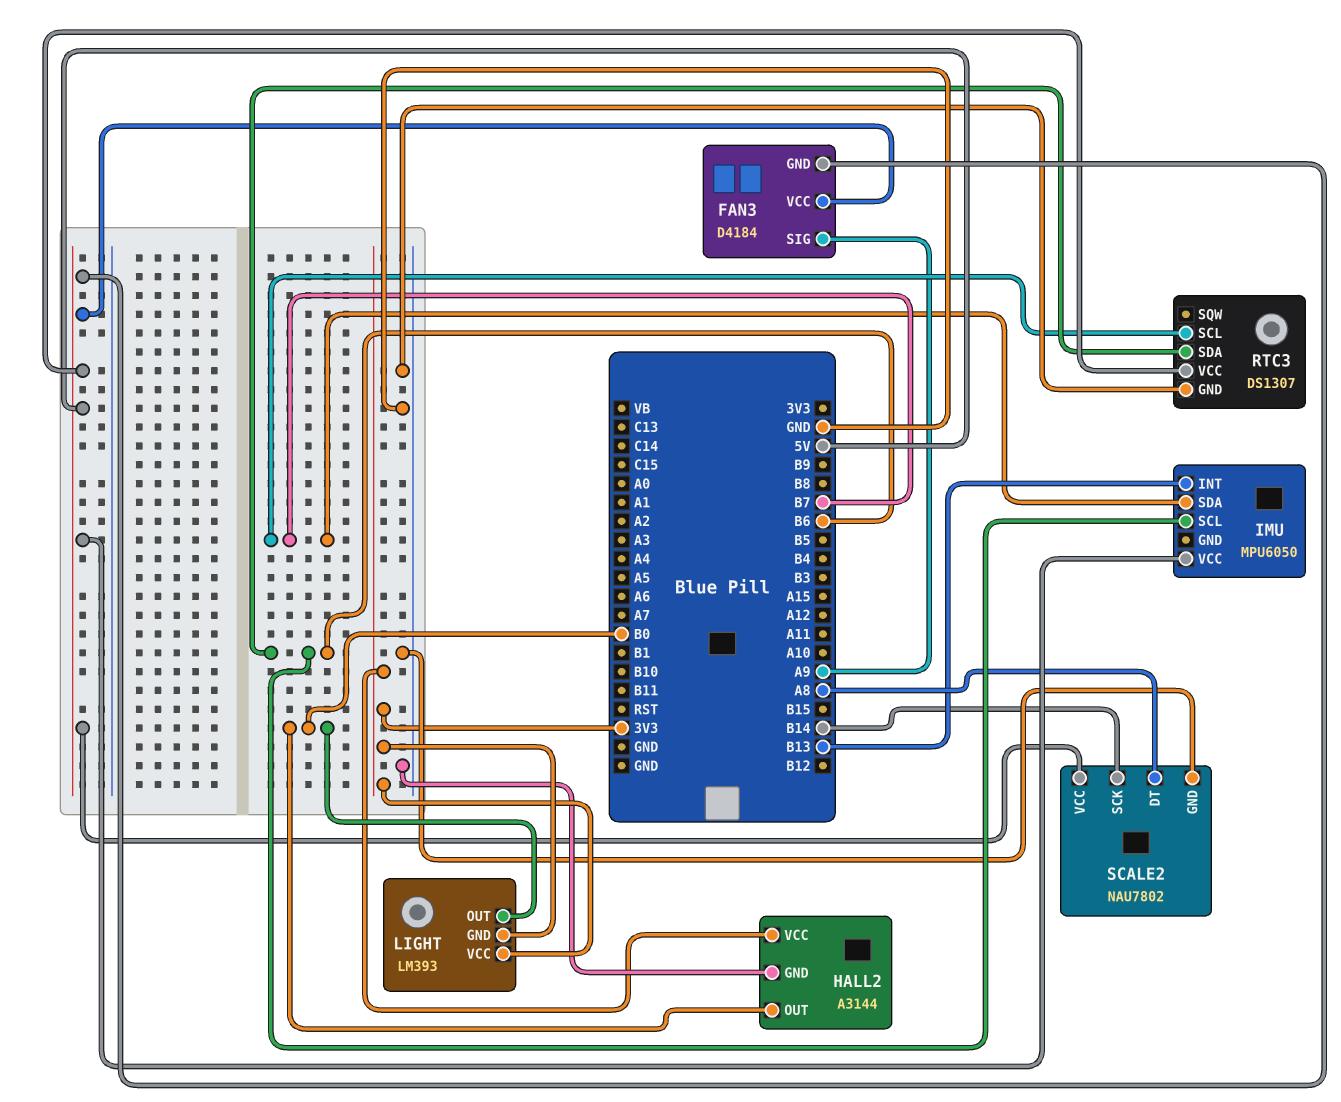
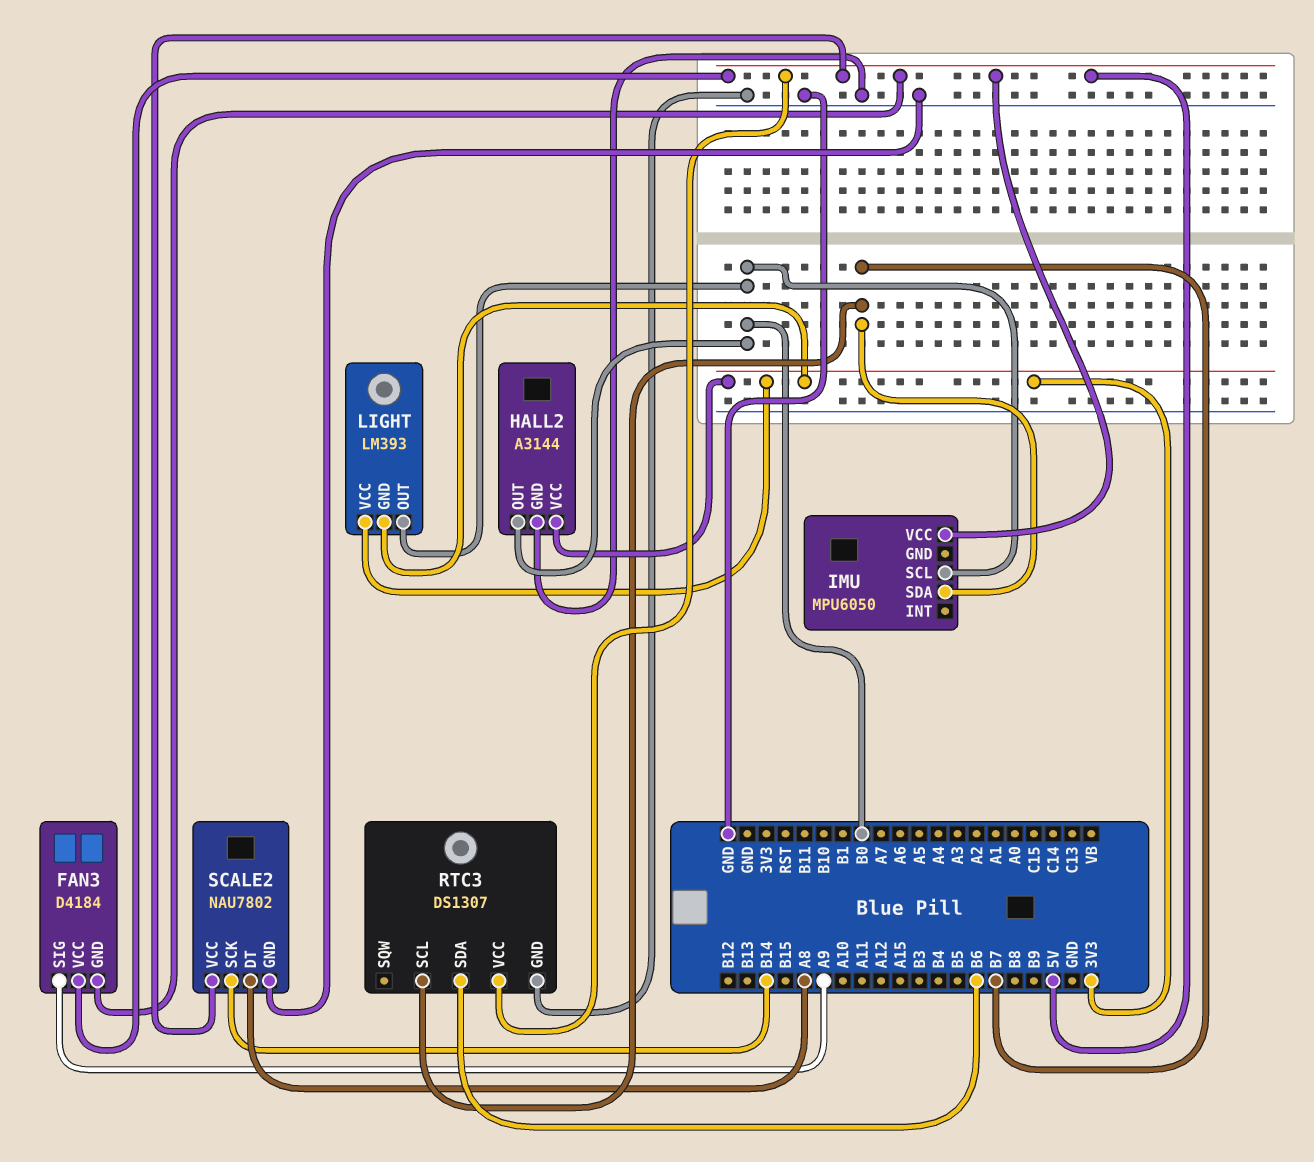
IMU pin INT: B13 -> none
IMU pin SCL: B6 -> B0

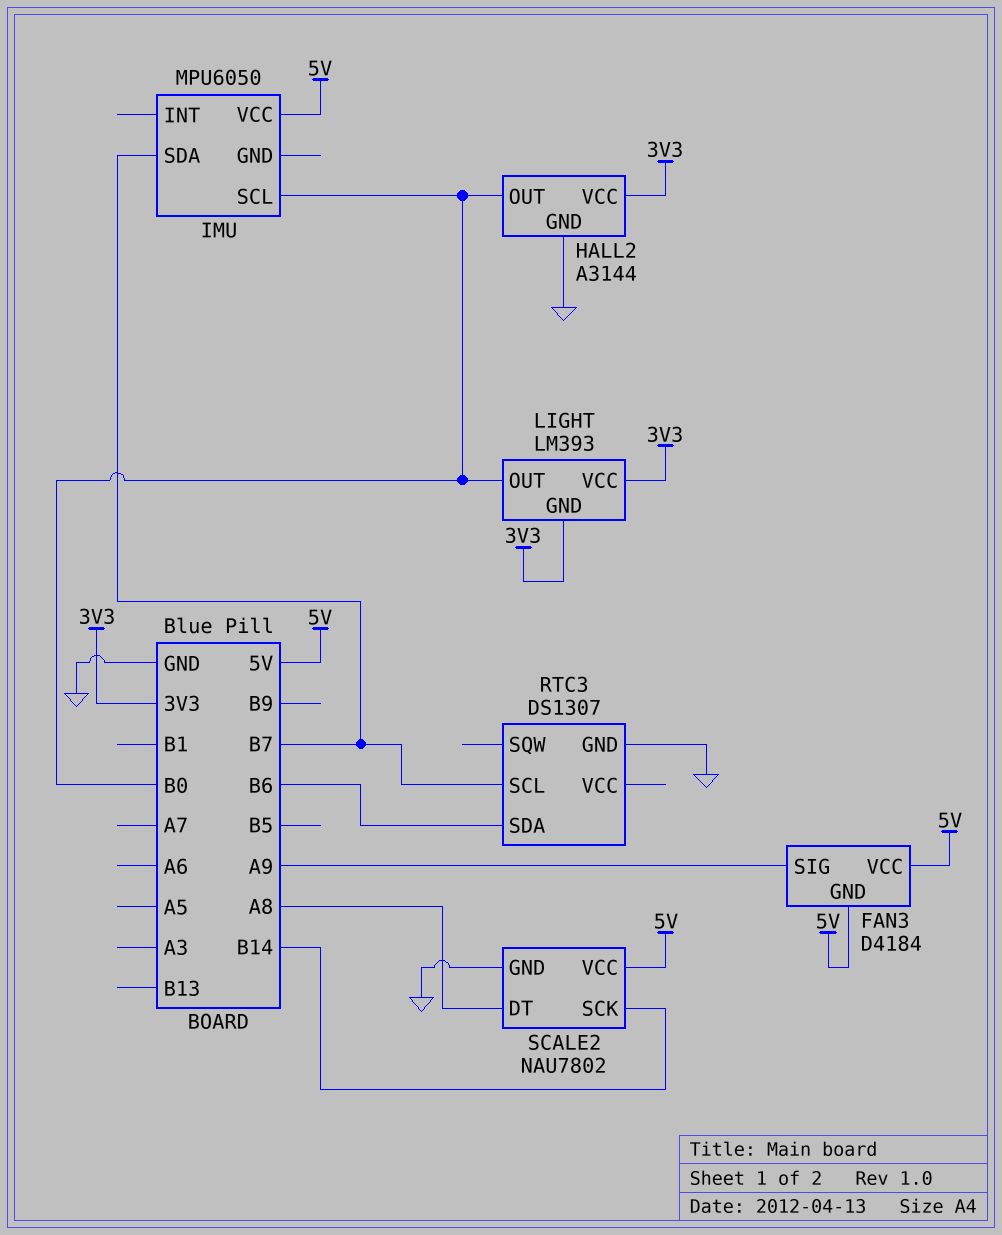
RTC3 pin VCC: 5V -> none

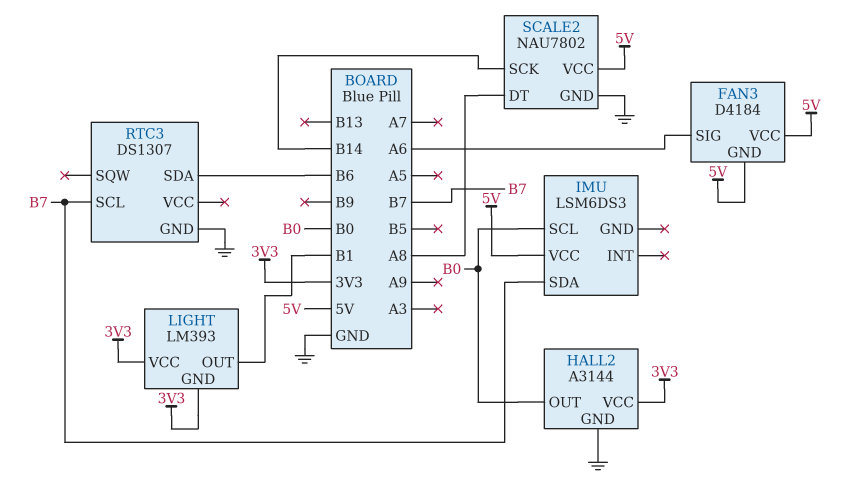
FAN3 pin SIG: A9 -> A6
IMU: MPU6050 -> LSM6DS3
LIGHT pin OUT: B0 -> B1

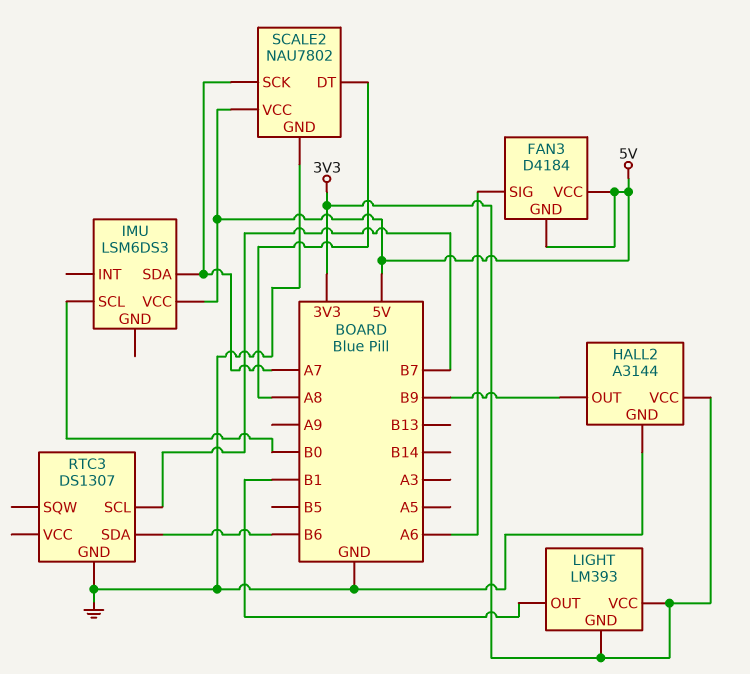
HALL2 pin OUT: B0 -> B9
IMU pin SDA: B7 -> A7
SCALE2 pin SCK: B14 -> A7

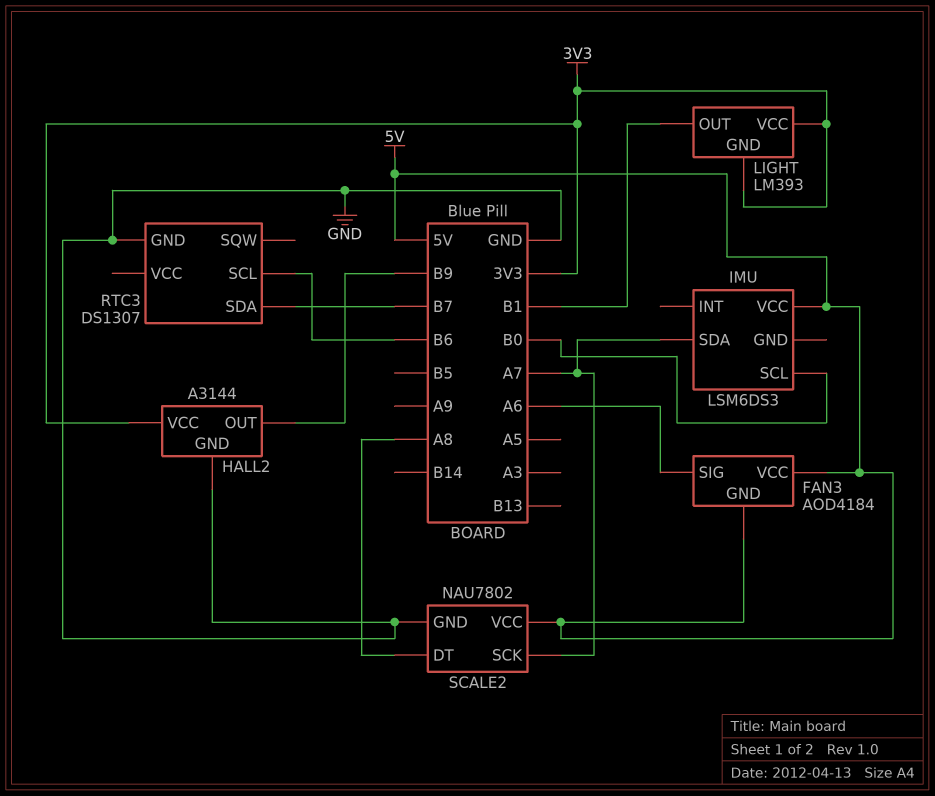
FAN3: D4184 -> AOD4184
RTC3 pin SCL: B7 -> B6
RTC3 pin SDA: B6 -> B7

